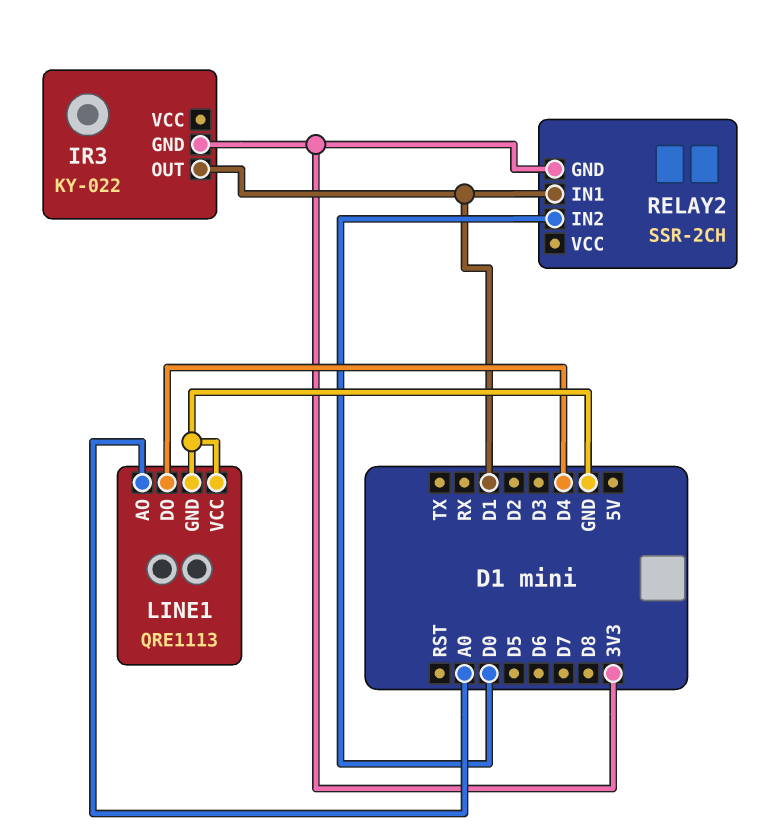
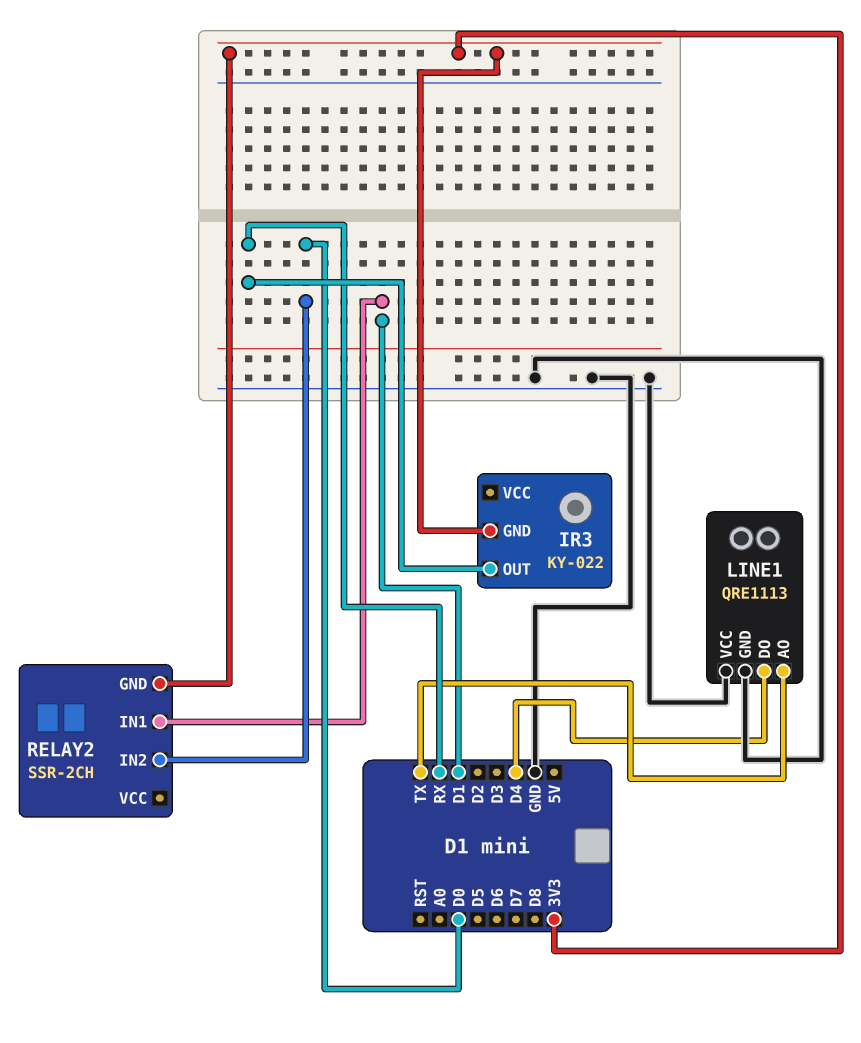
IR3 pin OUT: D1 -> RX
LINE1 pin AO: A0 -> TX

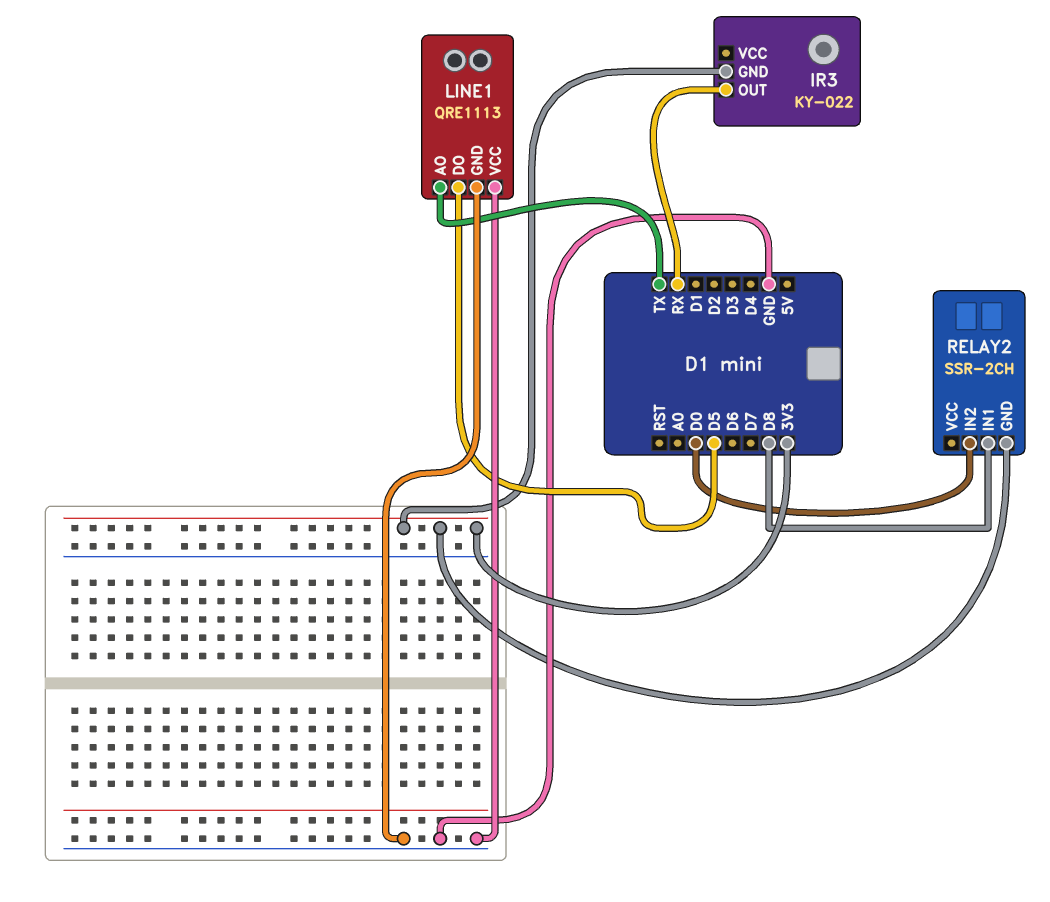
LINE1 pin DO: D4 -> D5
RELAY2 pin IN1: D1 -> D8

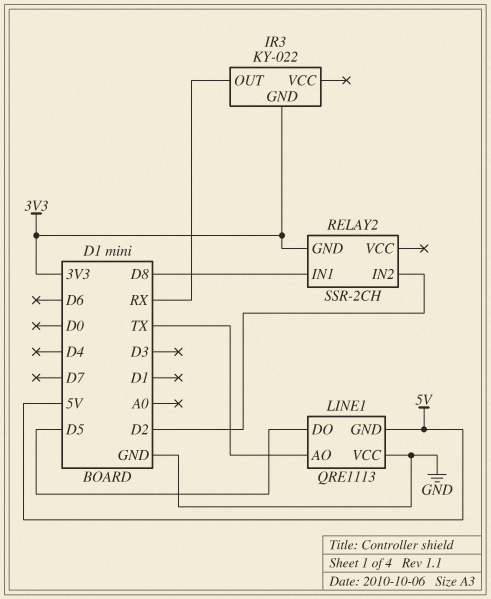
LINE1 pin GND: GND -> 5V
RELAY2 pin IN2: D0 -> D2

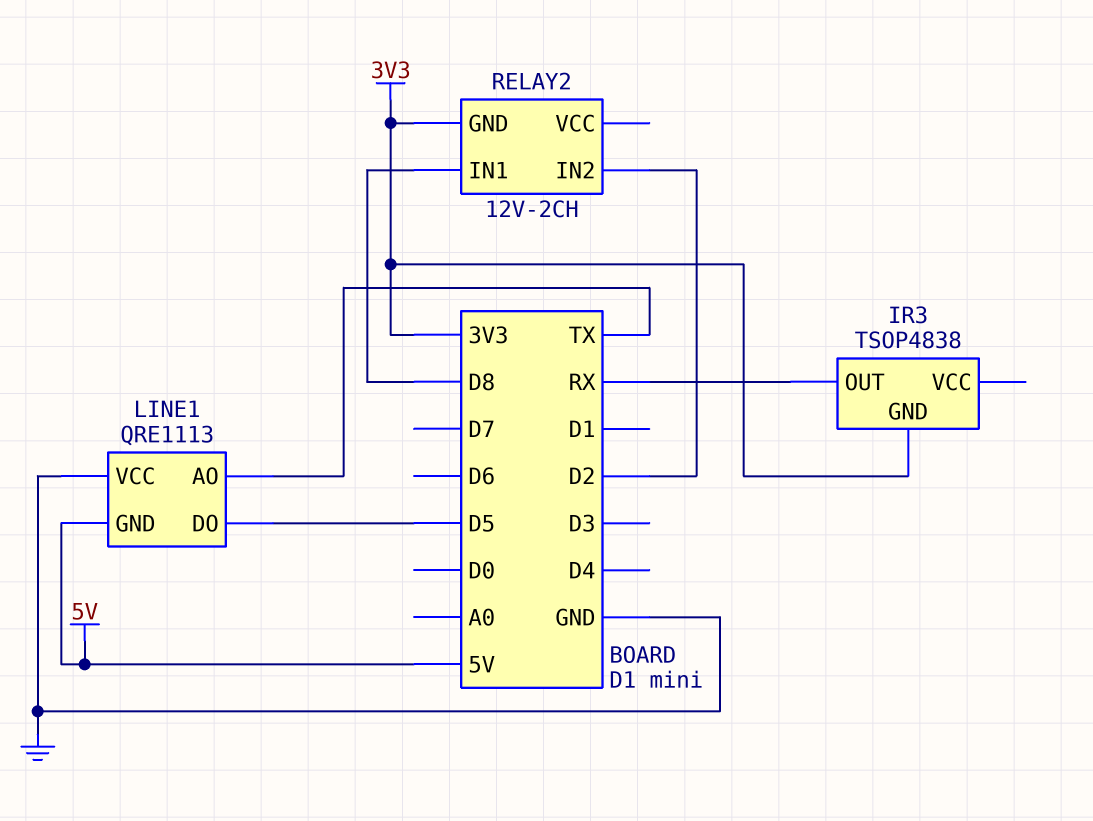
IR3: KY-022 -> TSOP4838
RELAY2: SSR-2CH -> 12V-2CH

